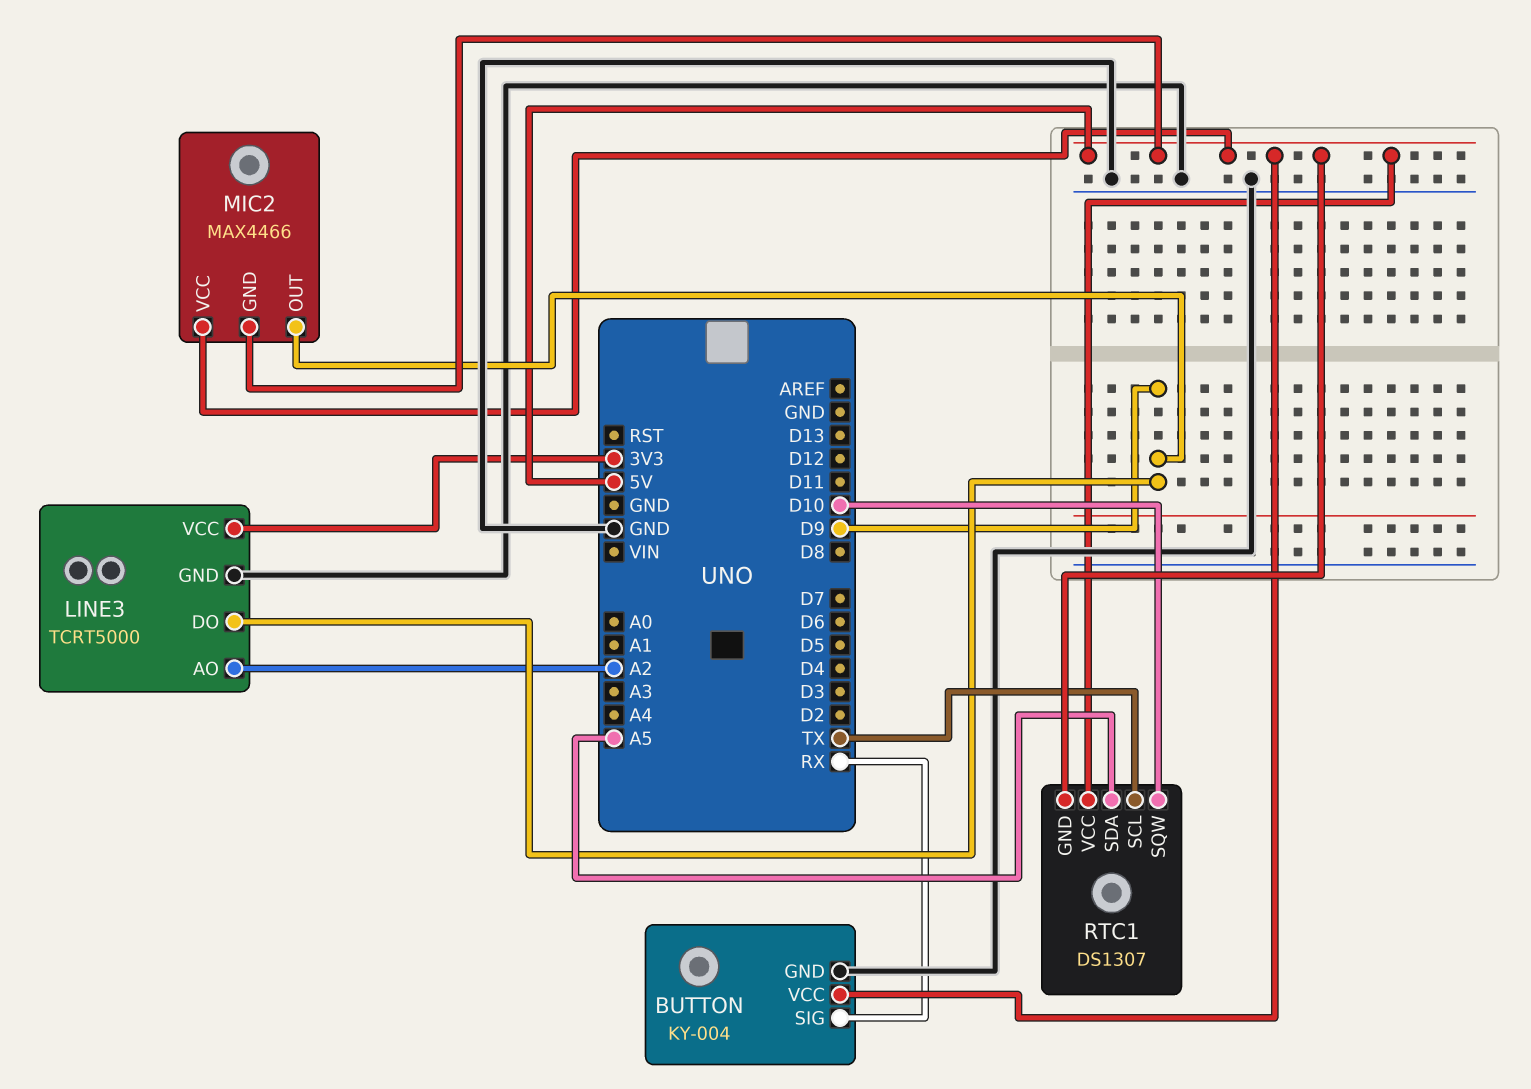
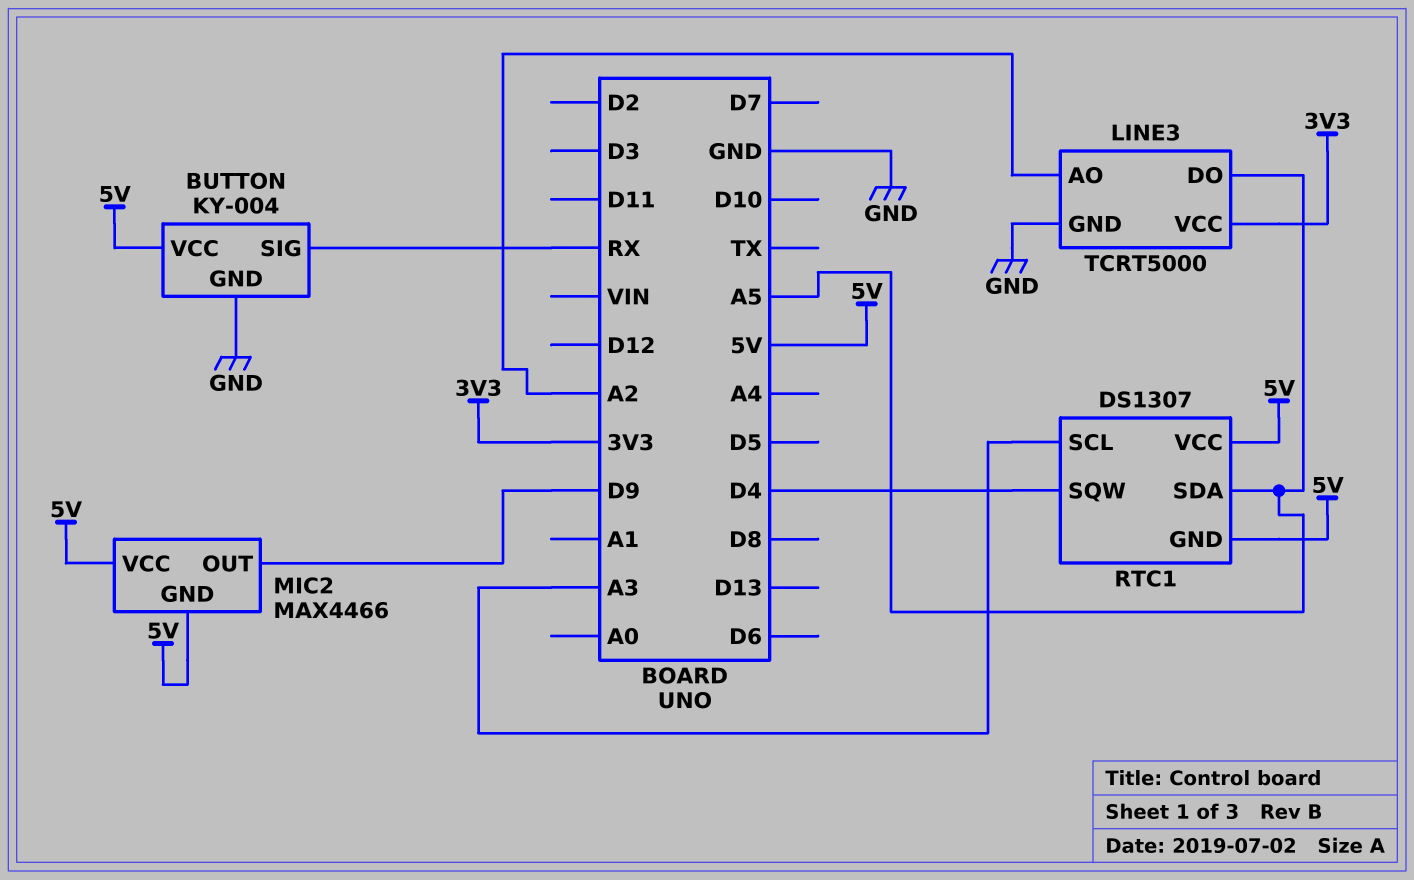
LINE3 pin DO: D9 -> A5
RTC1 pin SCL: TX -> A3
RTC1 pin SQW: D10 -> D4

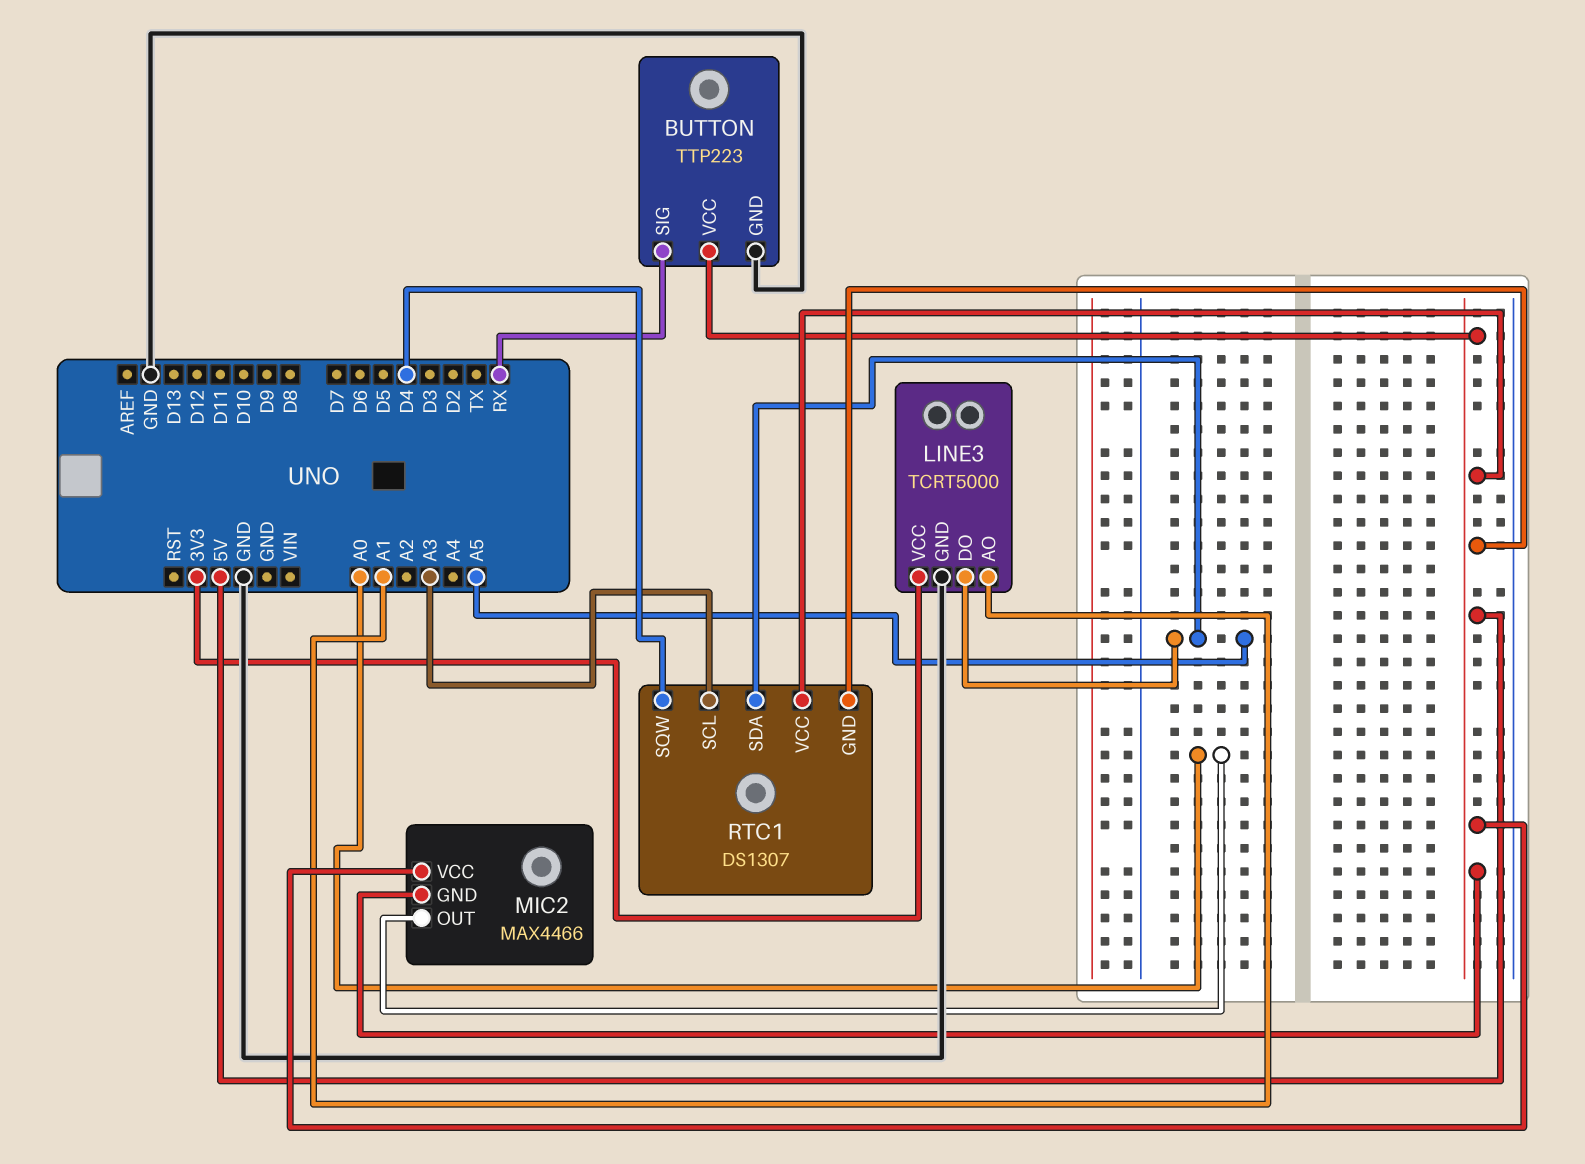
BUTTON: KY-004 -> TTP223
LINE3 pin AO: A2 -> A1
MIC2 pin OUT: D9 -> A0

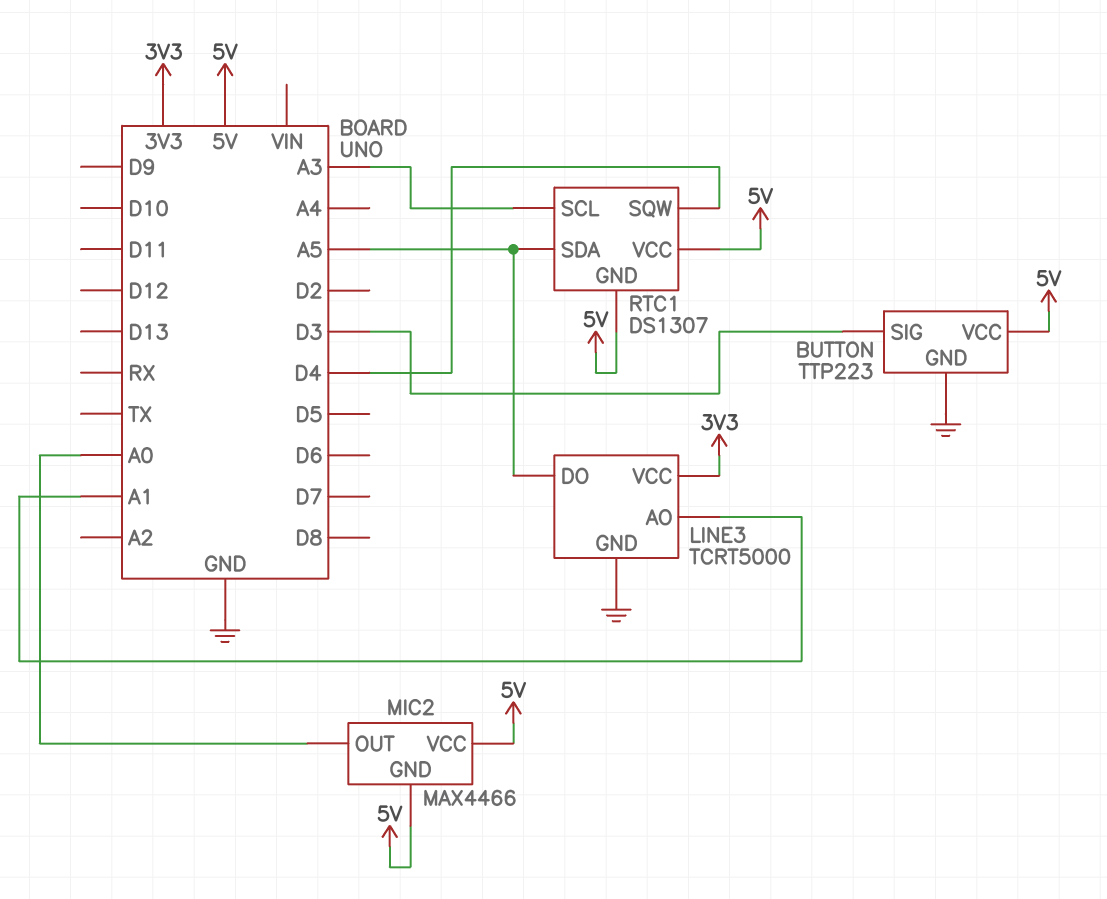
BUTTON pin SIG: RX -> D3

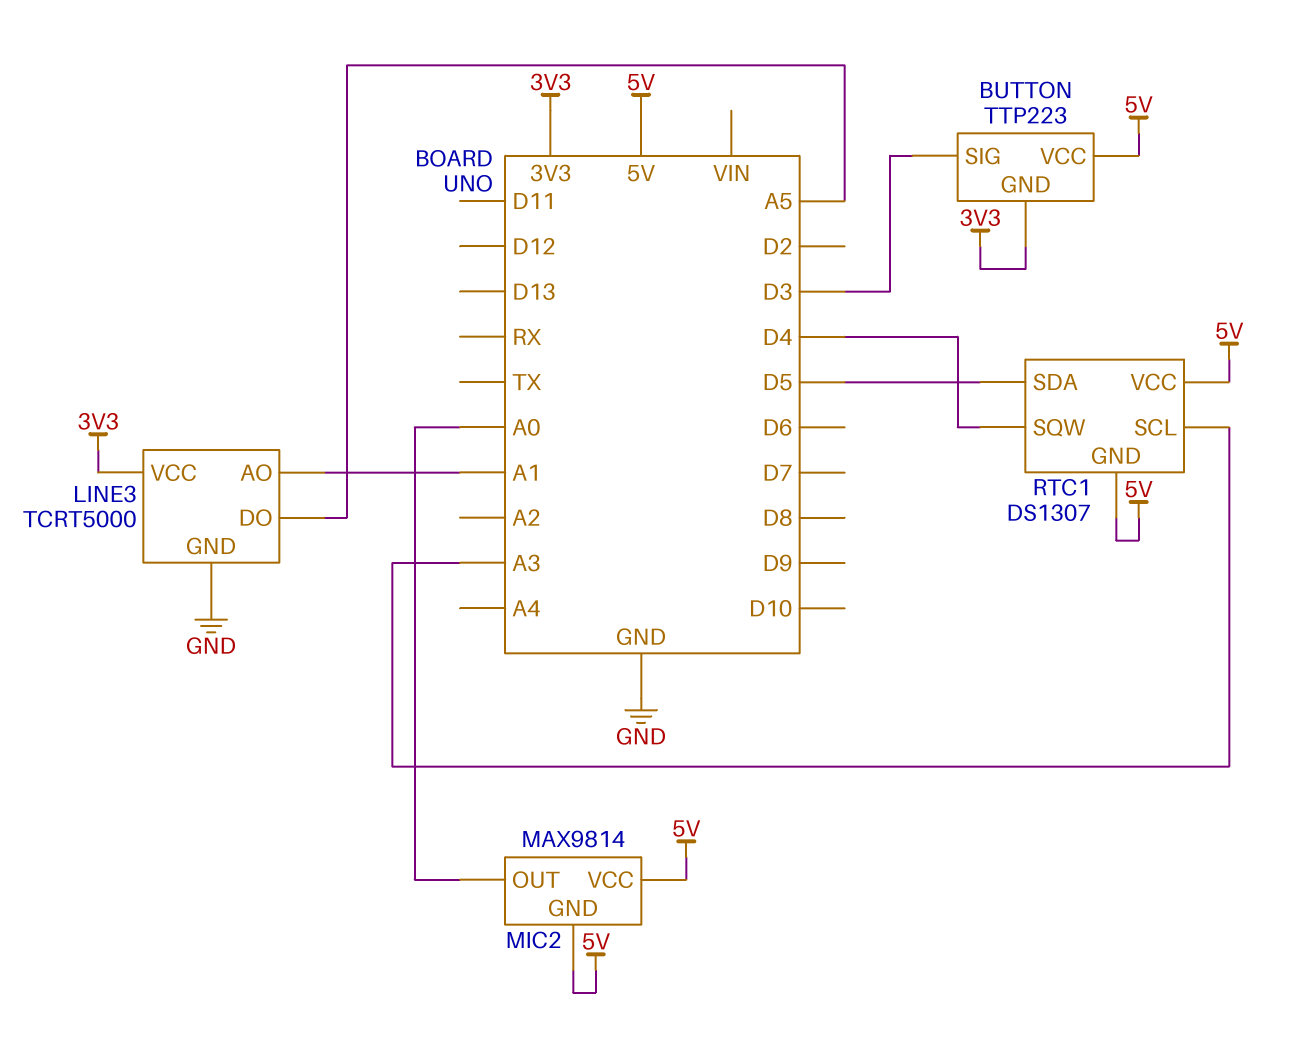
BUTTON pin GND: GND -> 3V3
MIC2: MAX4466 -> MAX9814
RTC1 pin SDA: A5 -> D5

